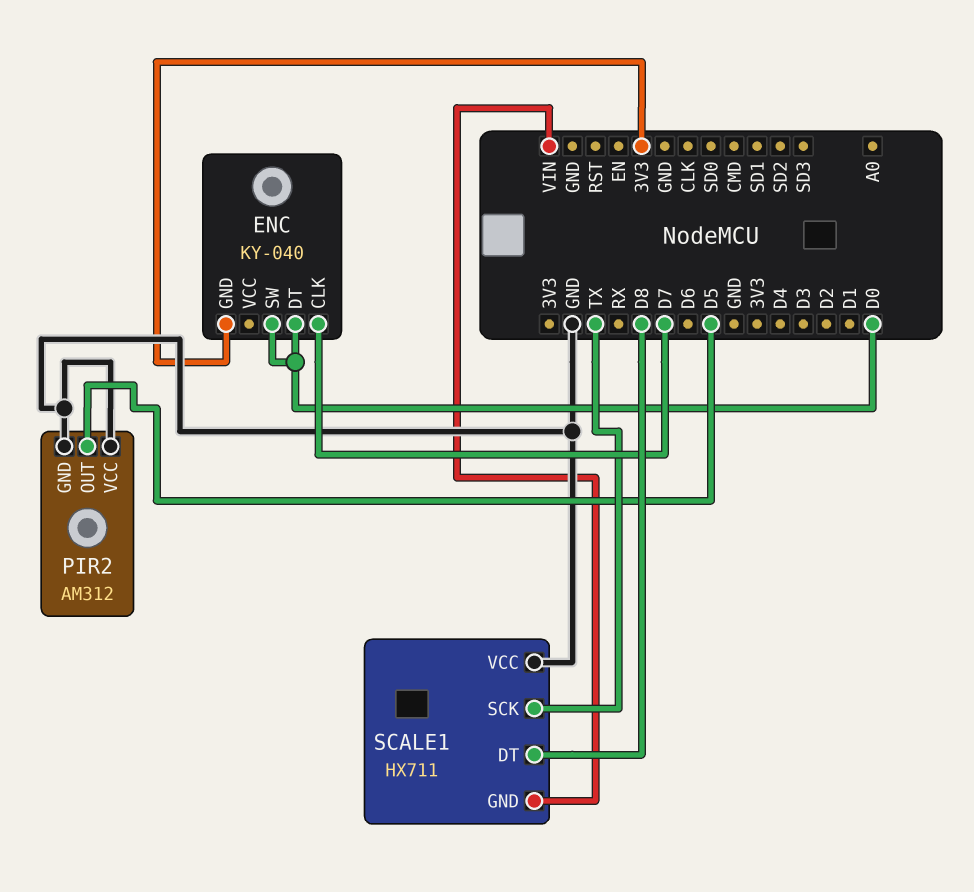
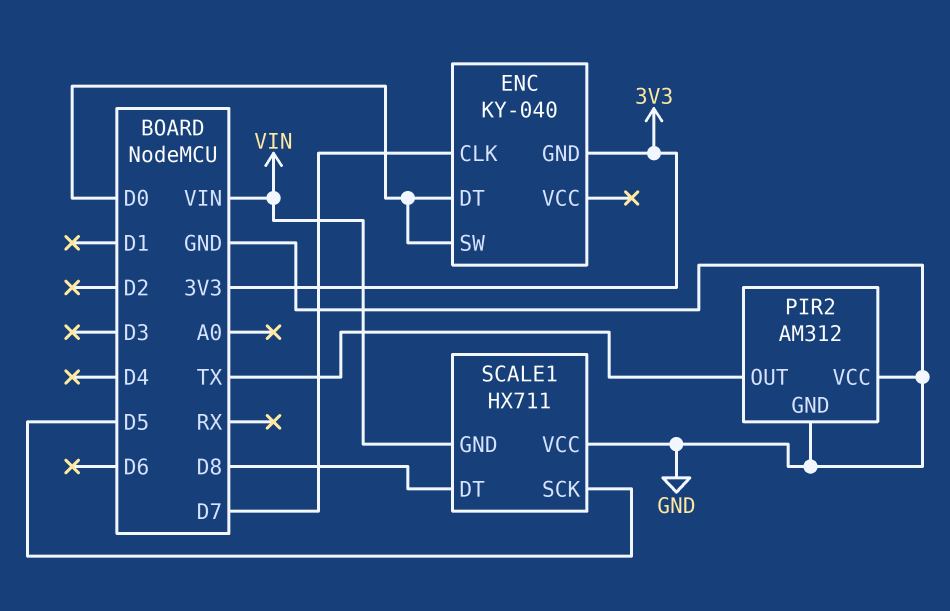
PIR2 pin OUT: D5 -> TX
SCALE1 pin SCK: TX -> D5

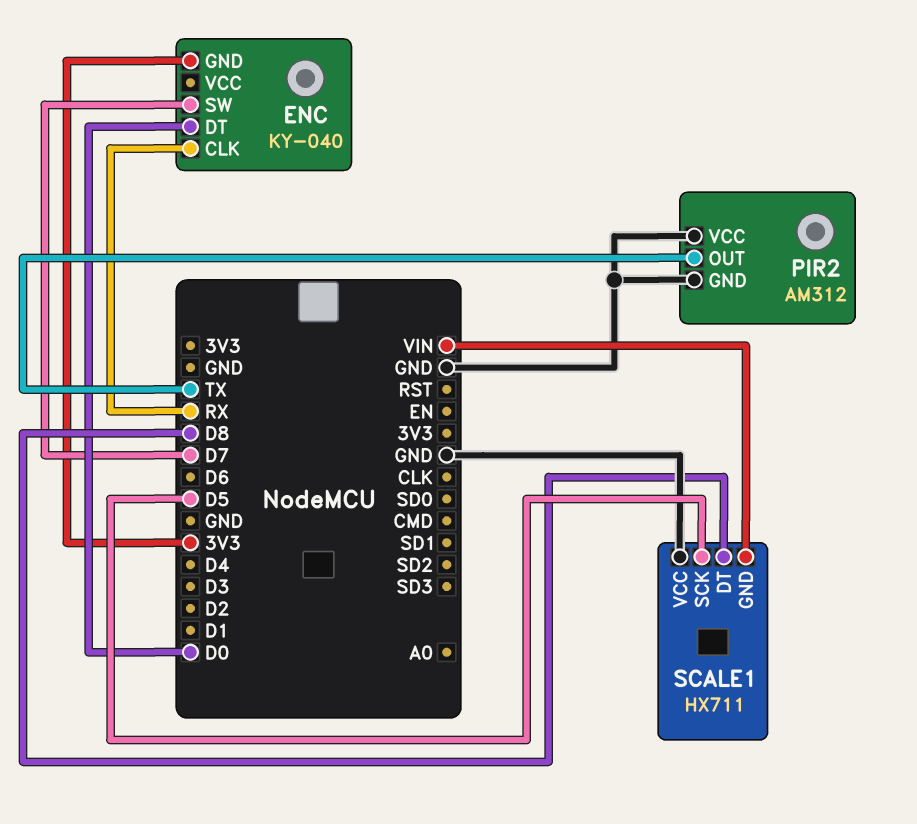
ENC pin CLK: D7 -> RX
ENC pin SW: D0 -> D7

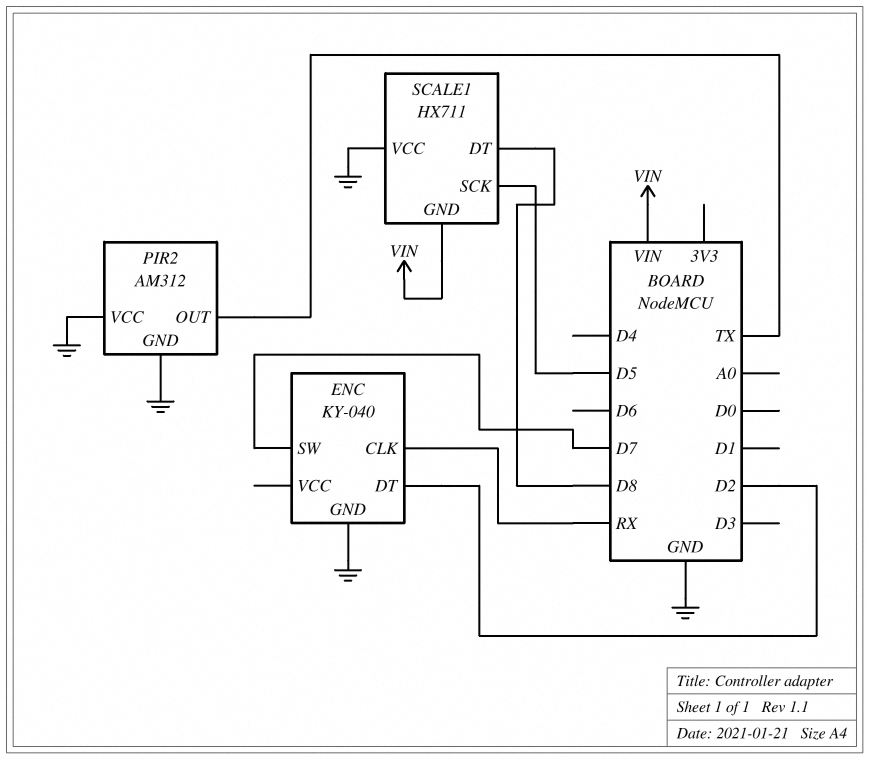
ENC pin DT: D0 -> D2
ENC pin GND: 3V3 -> GND

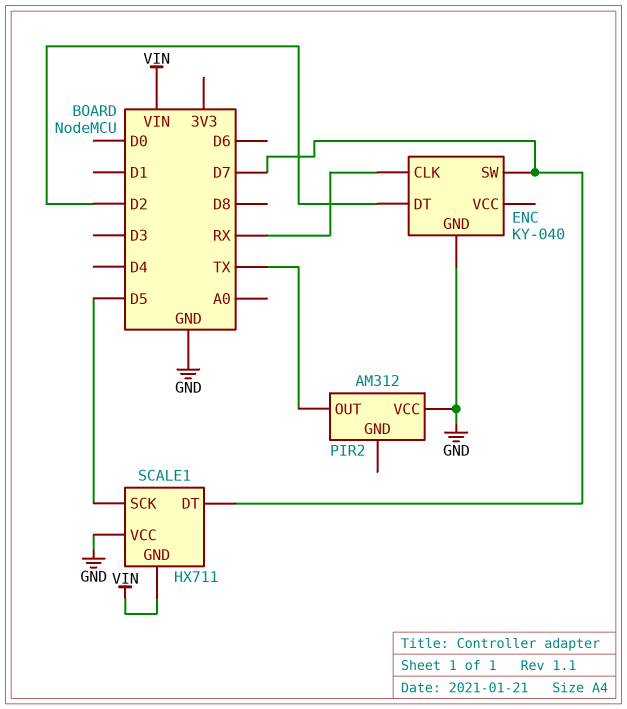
PIR2 pin GND: GND -> none
SCALE1 pin DT: D8 -> D7

